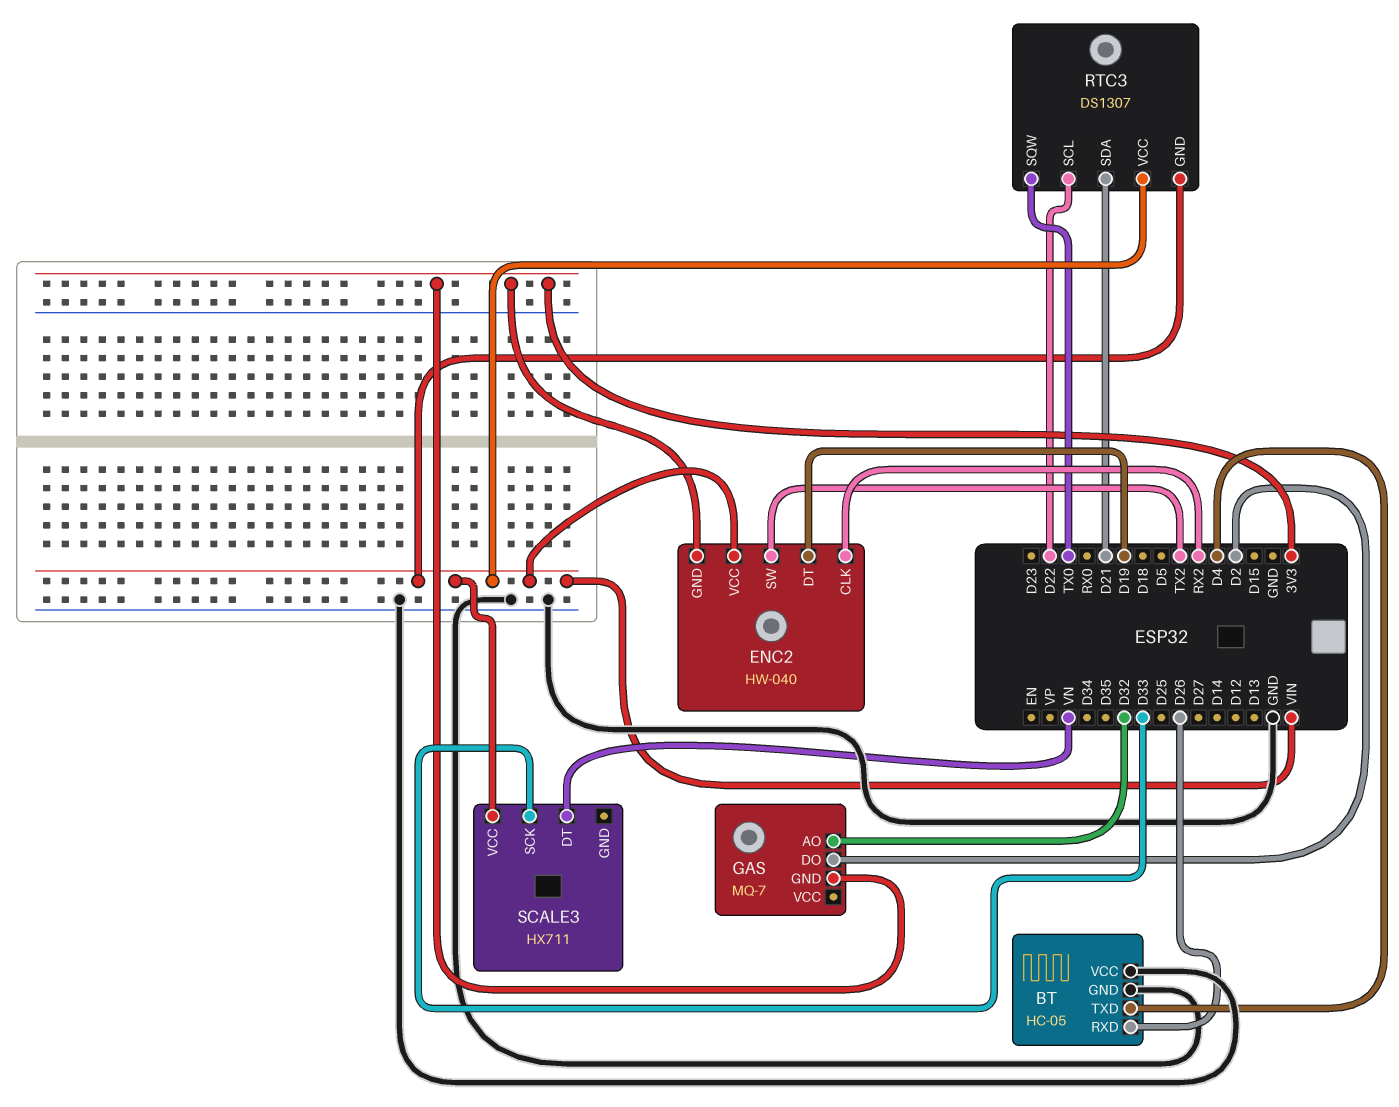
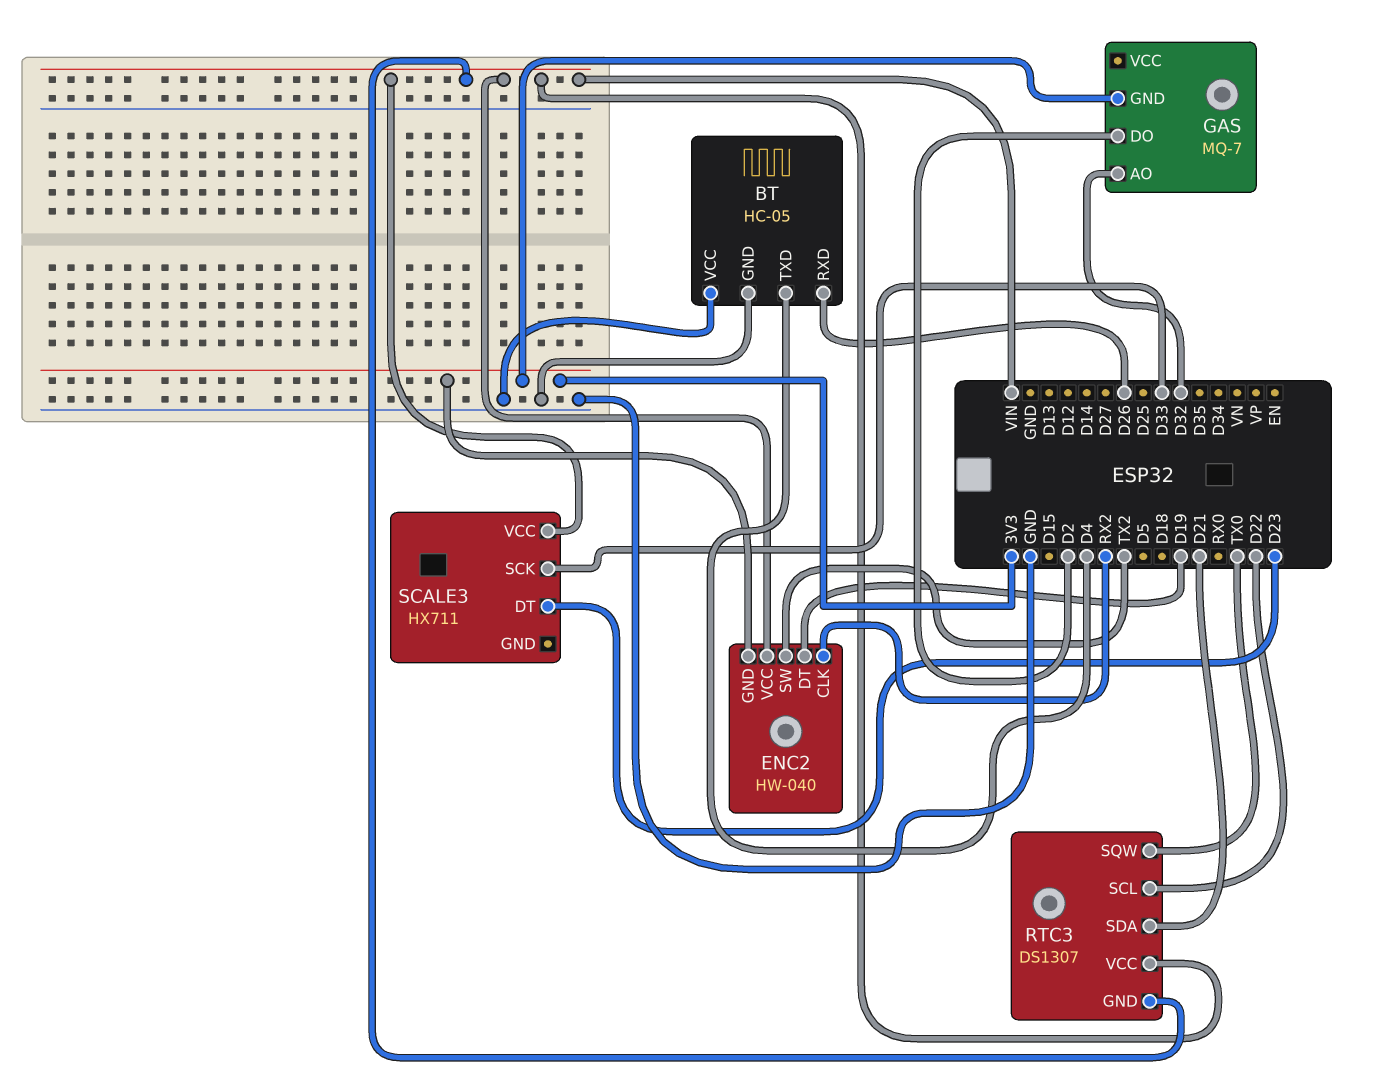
SCALE3 pin DT: VN -> D23

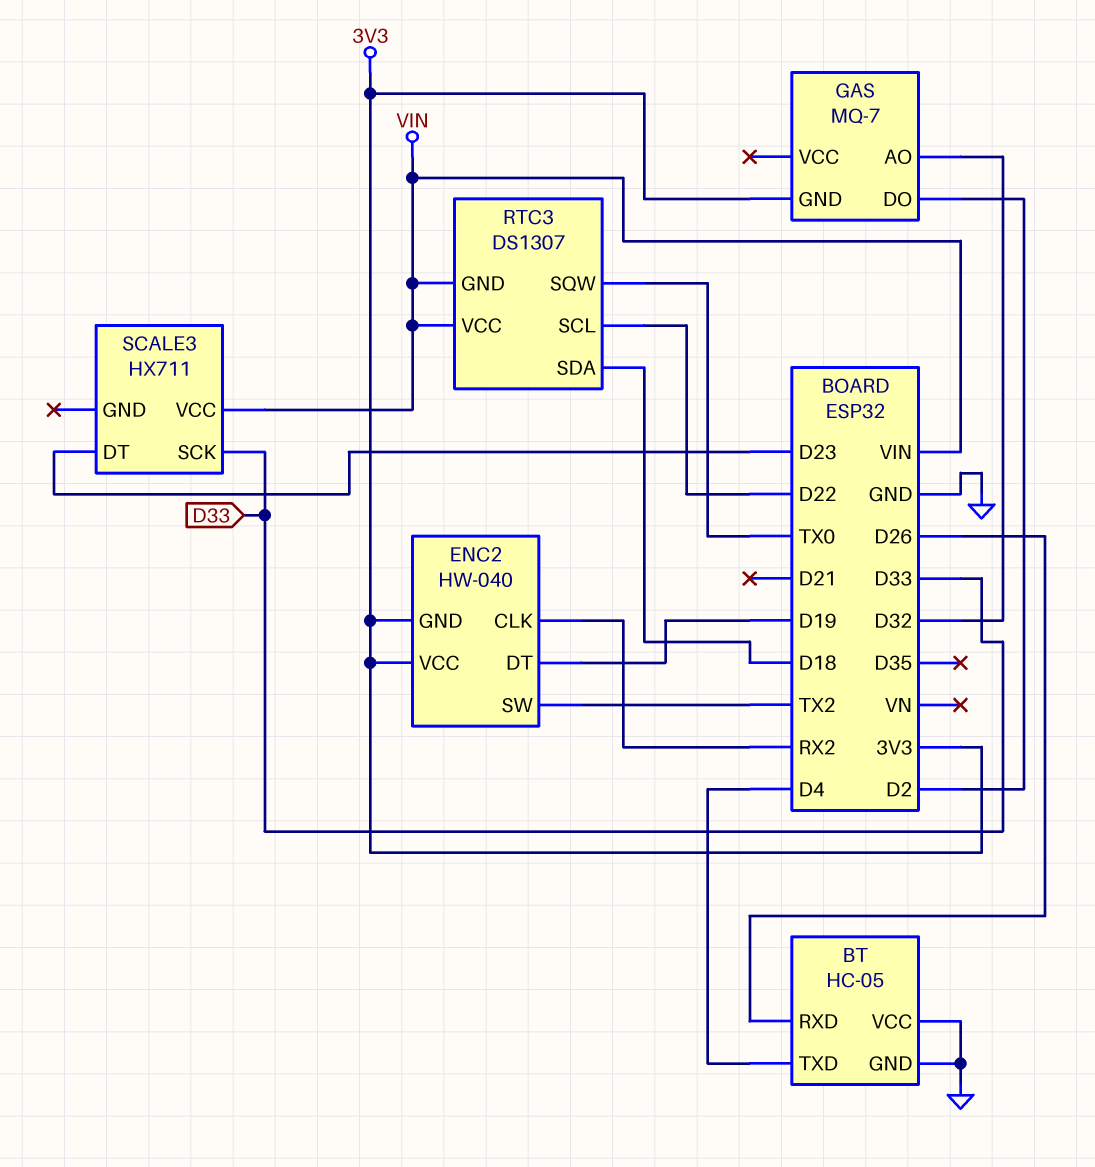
ENC2 pin VCC: VIN -> 3V3
RTC3 pin SDA: D21 -> D18

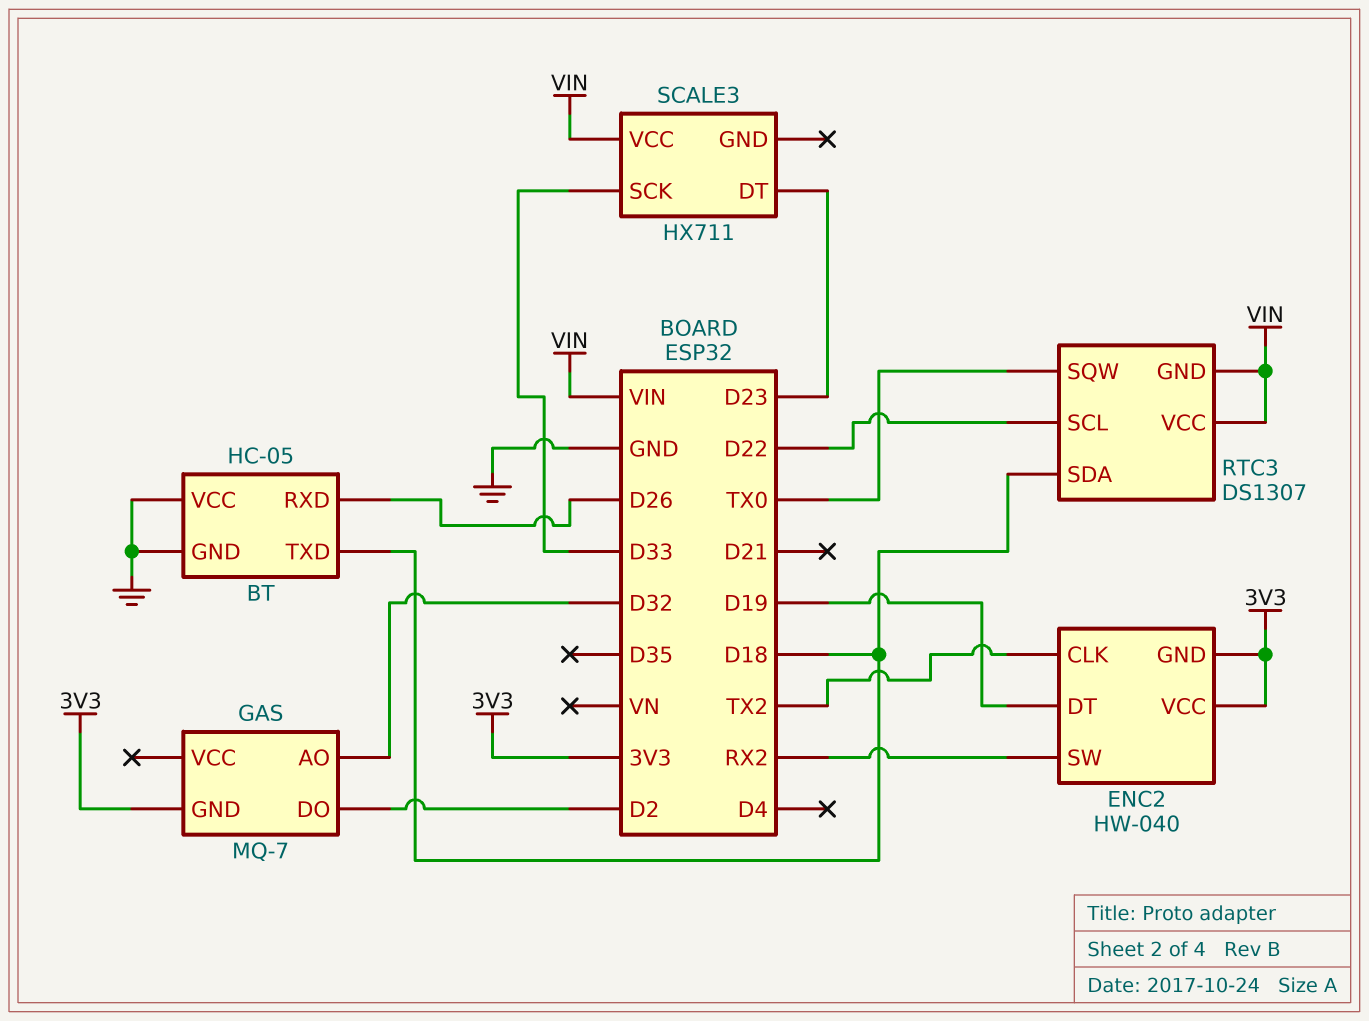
BT pin TXD: D4 -> D18
ENC2 pin CLK: RX2 -> TX2
ENC2 pin SW: TX2 -> RX2

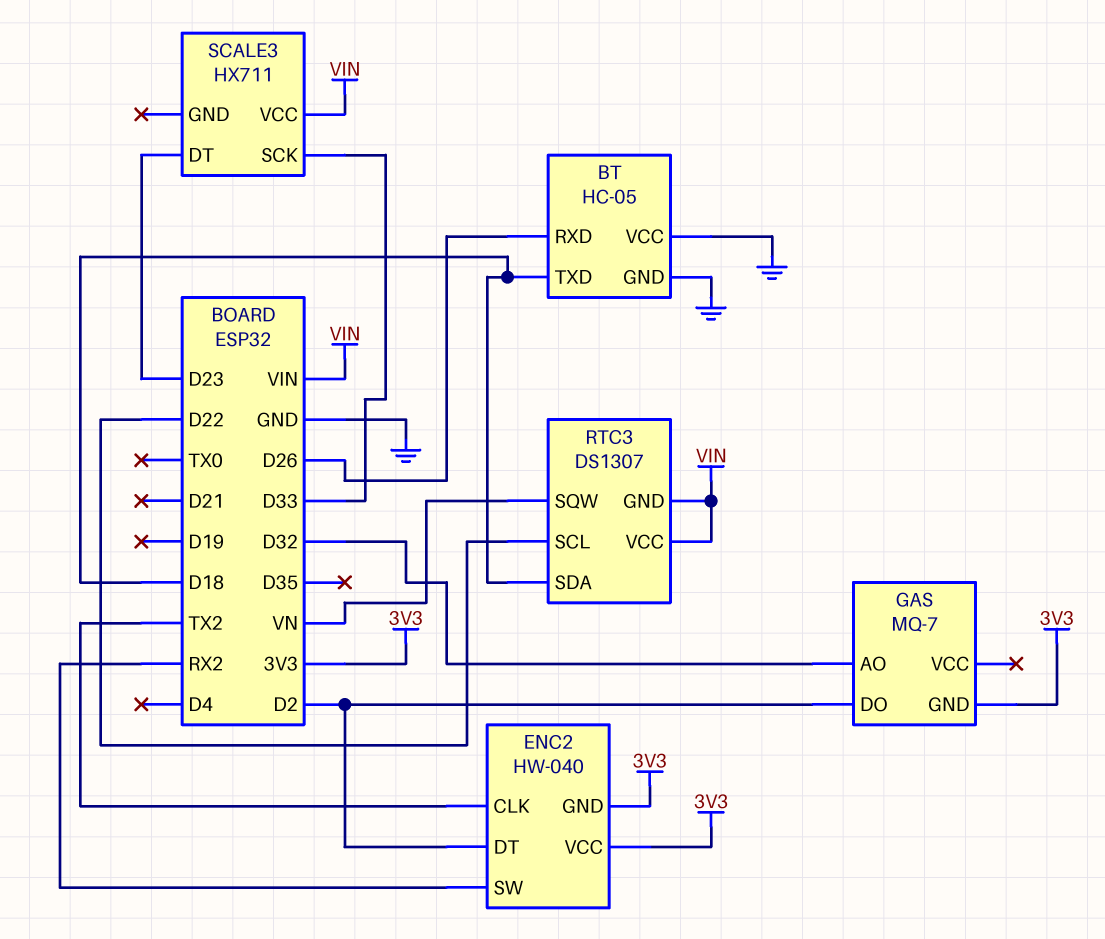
ENC2 pin DT: D19 -> D2
RTC3 pin SQW: TX0 -> VN

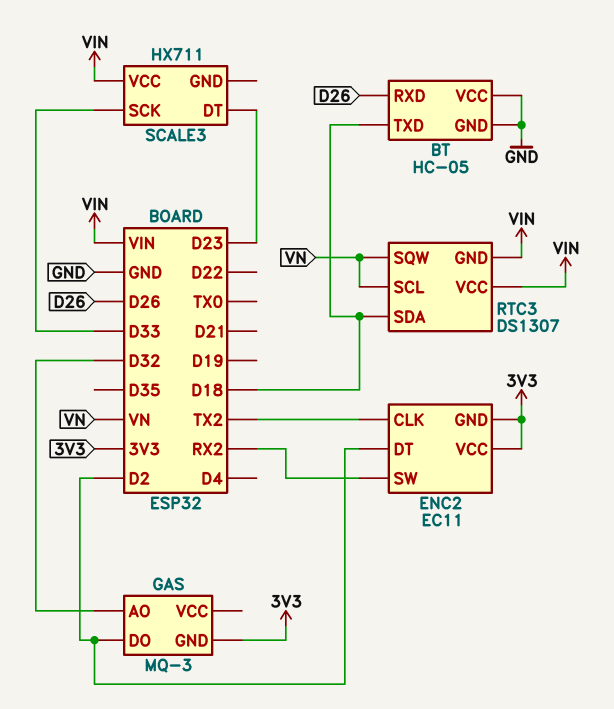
ENC2: HW-040 -> EC11
GAS: MQ-7 -> MQ-3
RTC3 pin SCL: D22 -> VN

